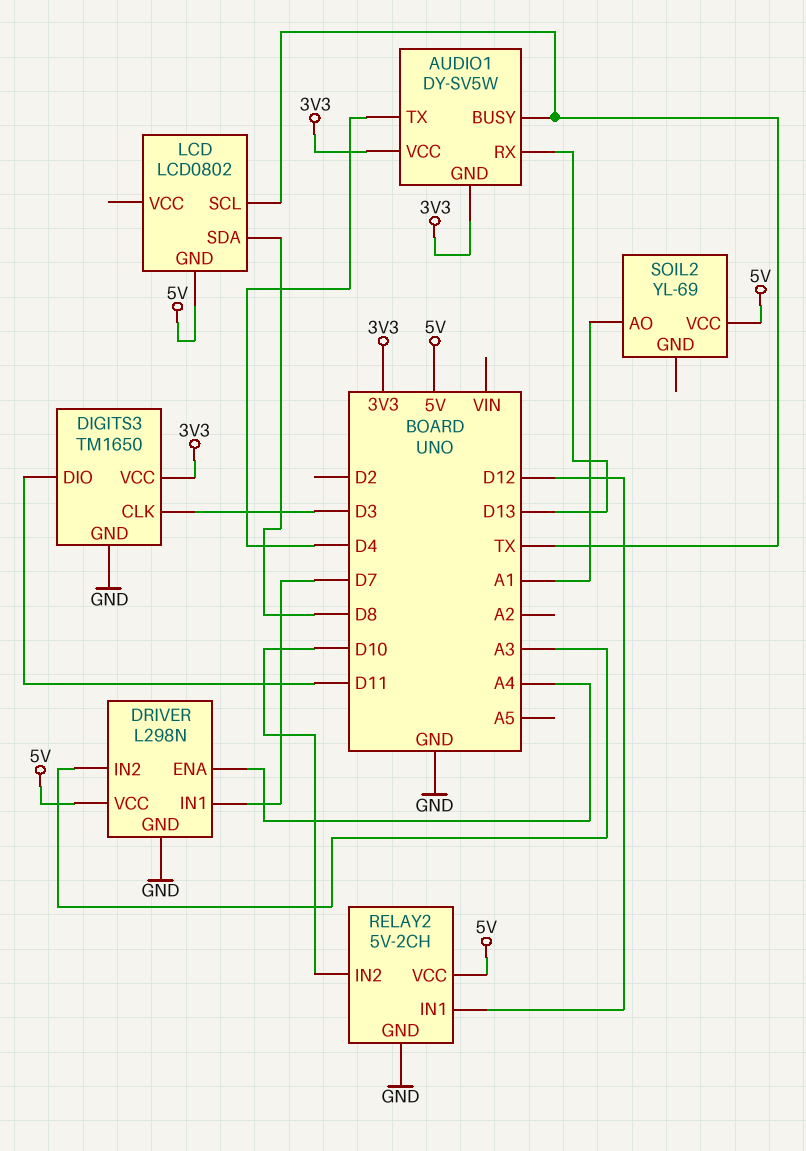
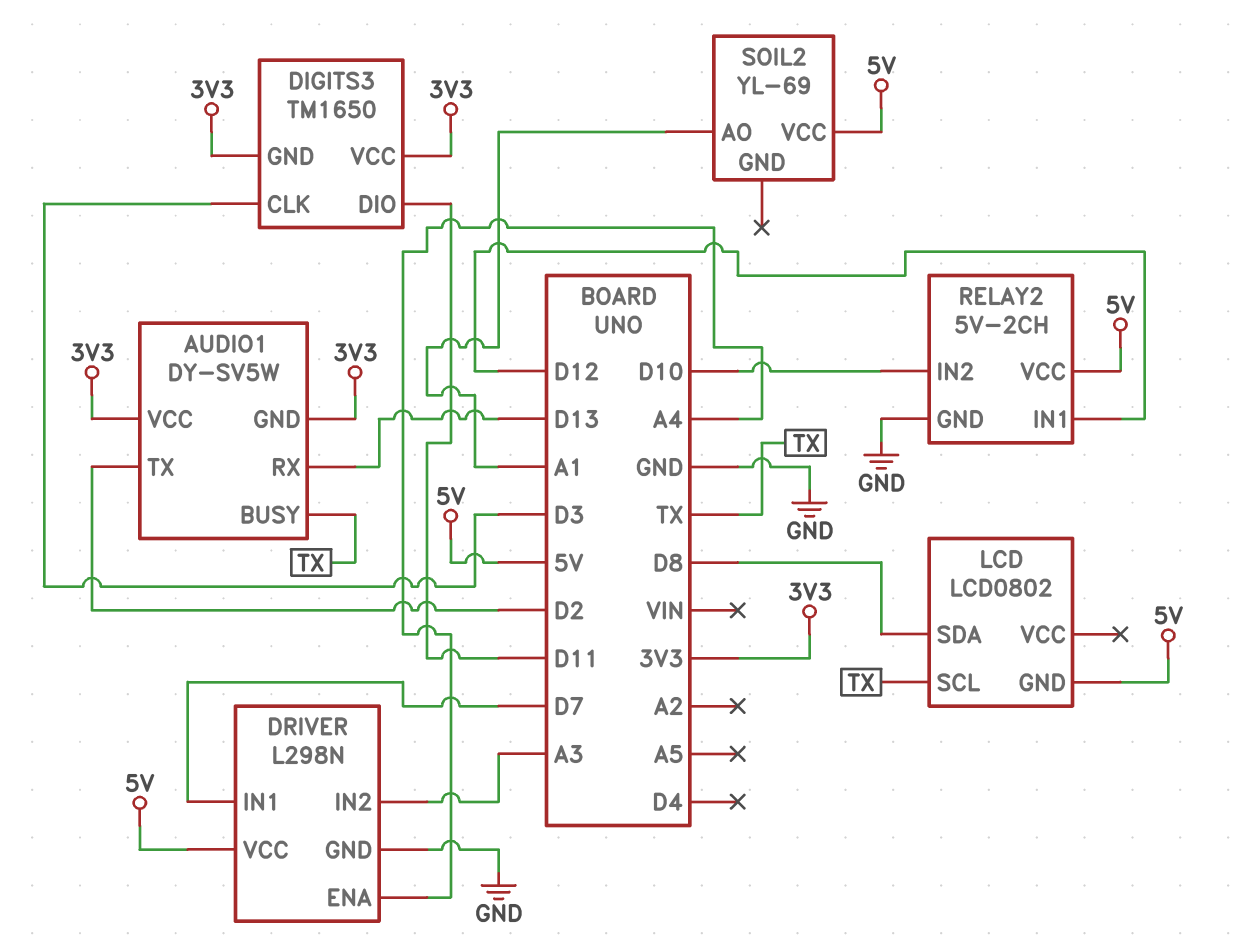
AUDIO1 pin TX: D4 -> D2
DIGITS3 pin GND: GND -> 3V3

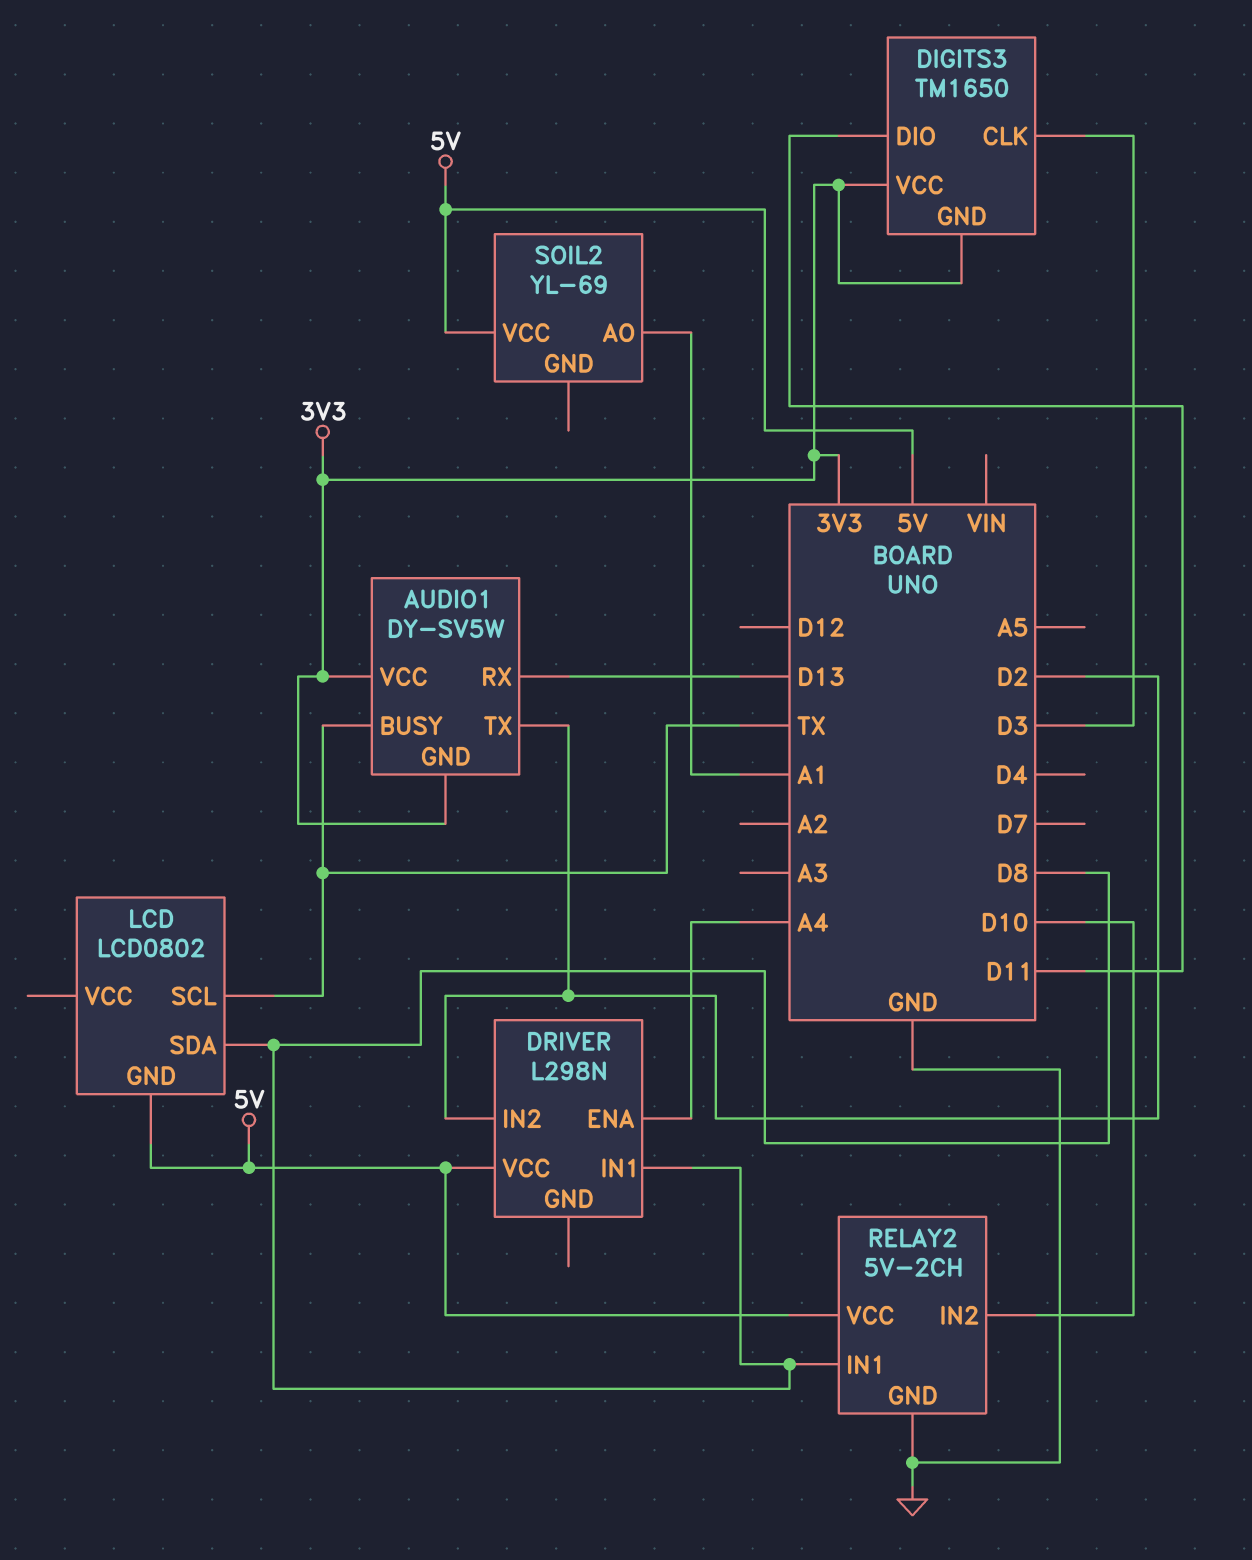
DRIVER pin GND: GND -> none
DRIVER pin IN1: D7 -> D8
DRIVER pin IN2: A3 -> D2
RELAY2 pin IN1: D12 -> D8

